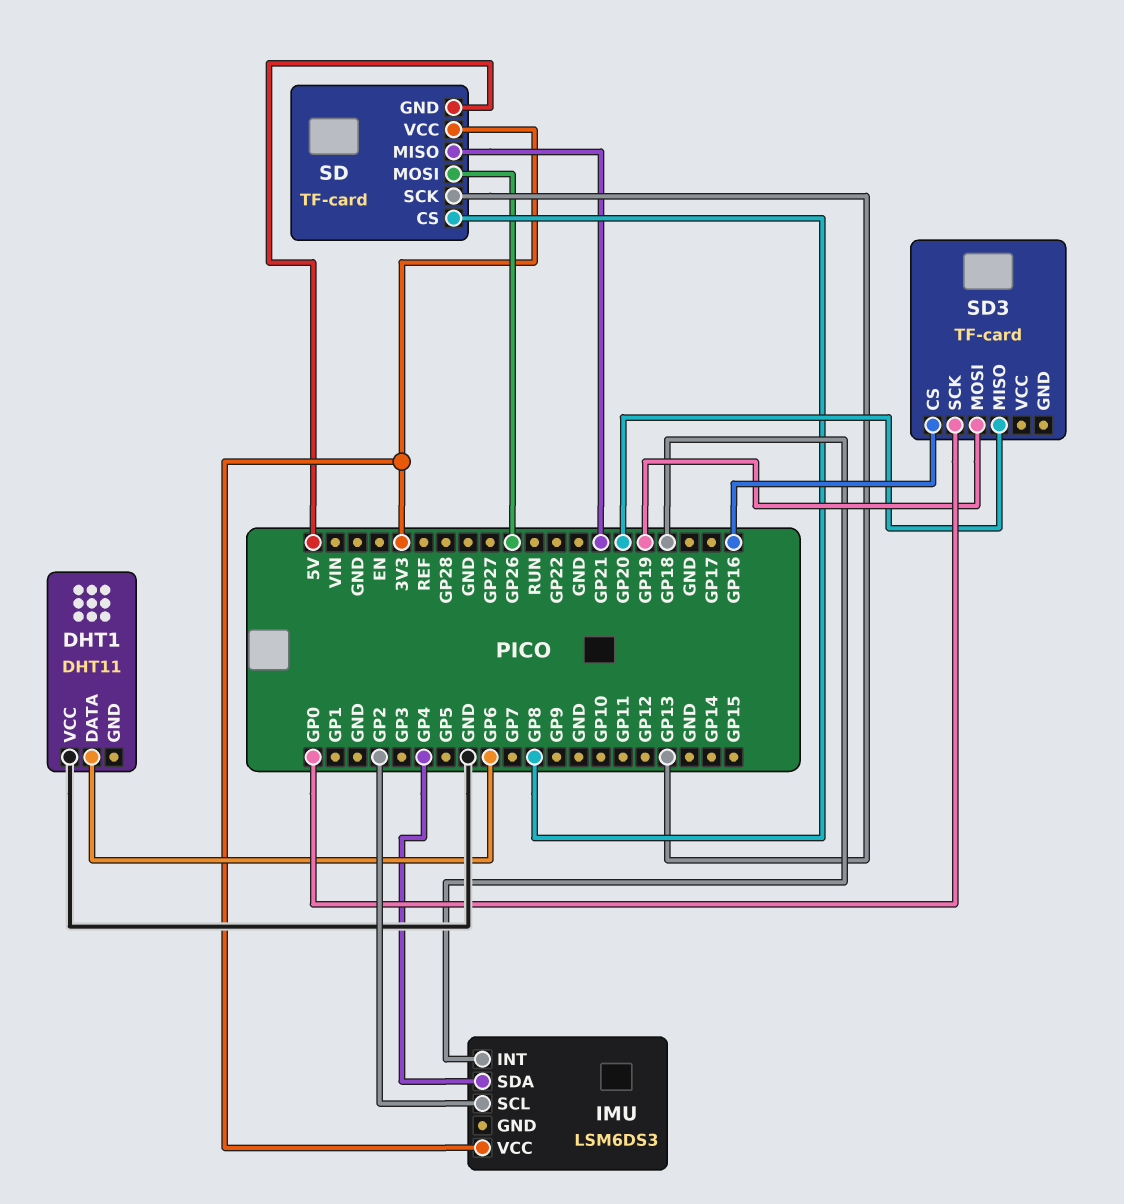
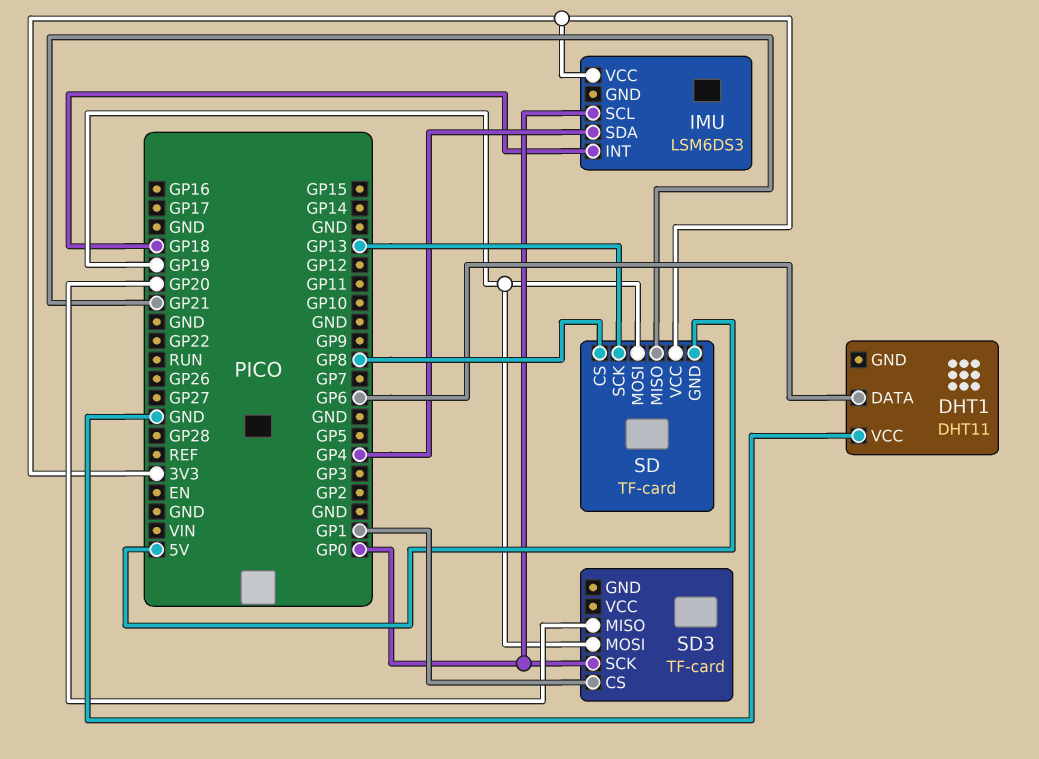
IMU pin SCL: GP2 -> GP0
SD pin MOSI: GP26 -> GP19
SD3 pin CS: GP16 -> GP1

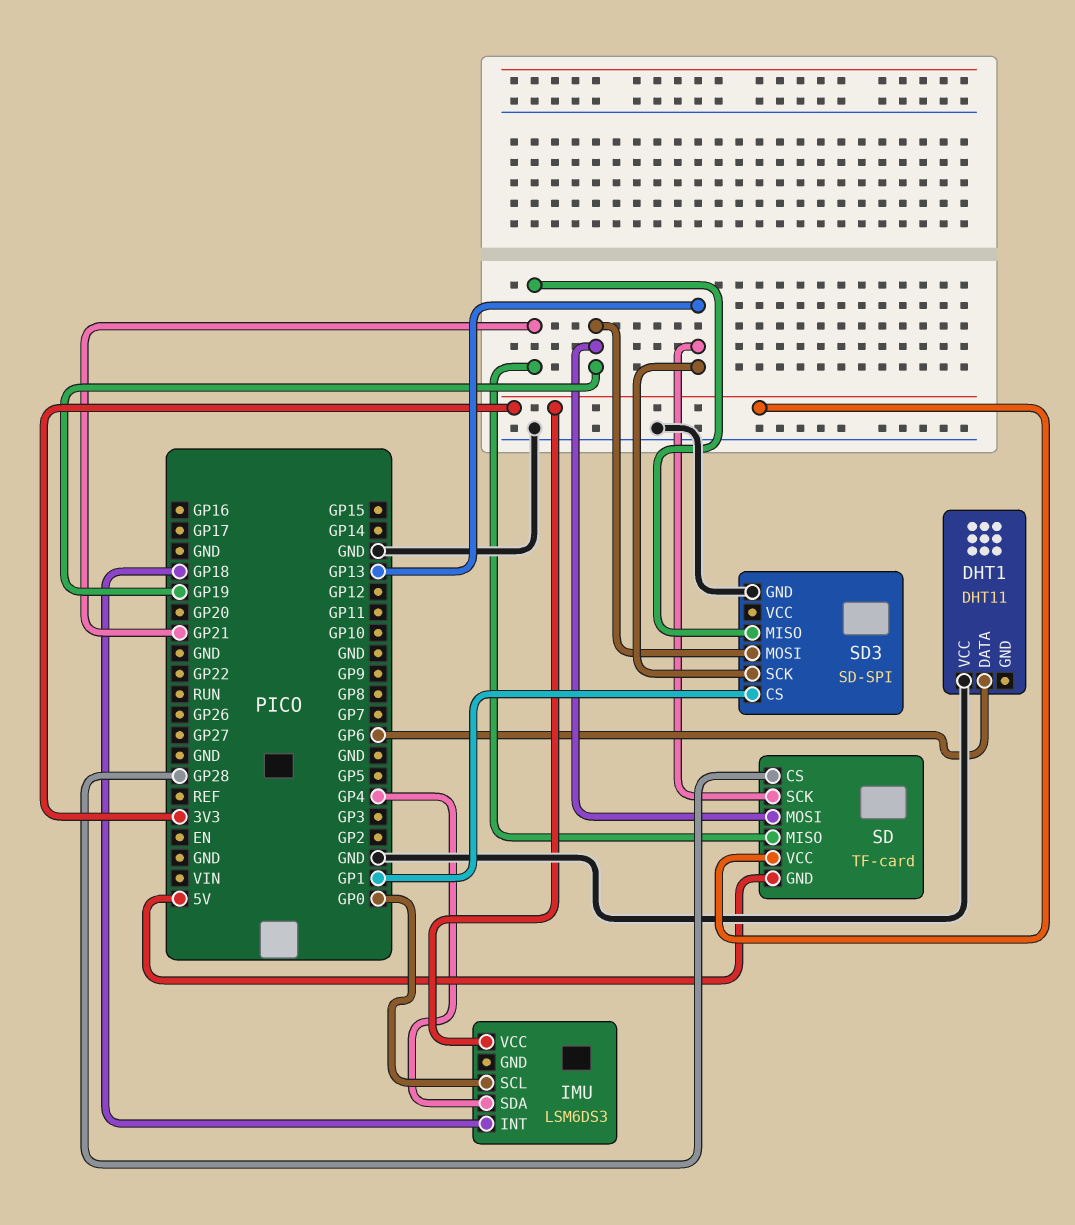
SD pin CS: GP8 -> GP28
SD3: TF-card -> SD-SPI
SD3 pin GND: none -> GND
SD3 pin MISO: GP20 -> GP21
SD3 pin SCK: GP0 -> GP13

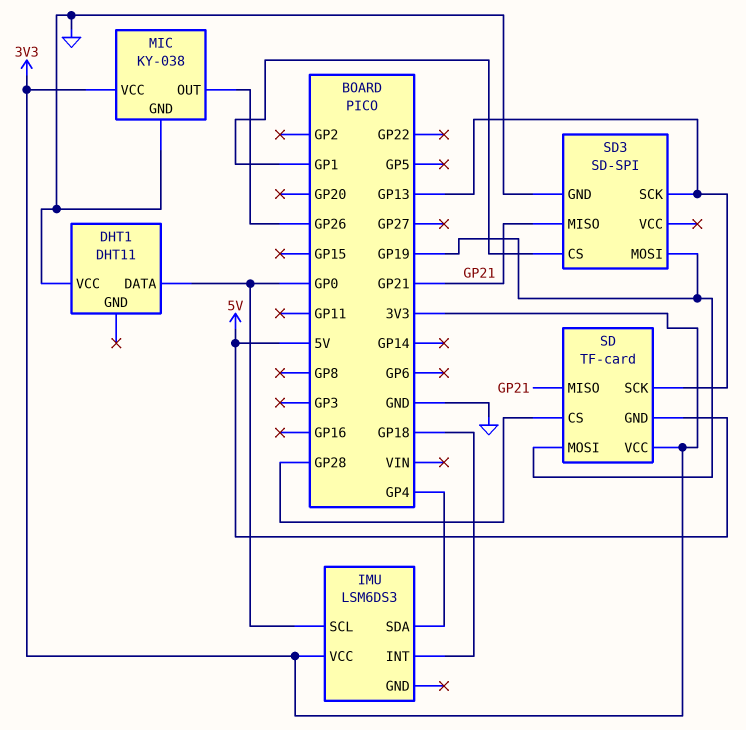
DHT1 pin DATA: GP6 -> GP0
MIC: none -> KY-038
MIC pin GND: none -> GND
MIC pin OUT: none -> GP26
MIC pin VCC: none -> 3V3

